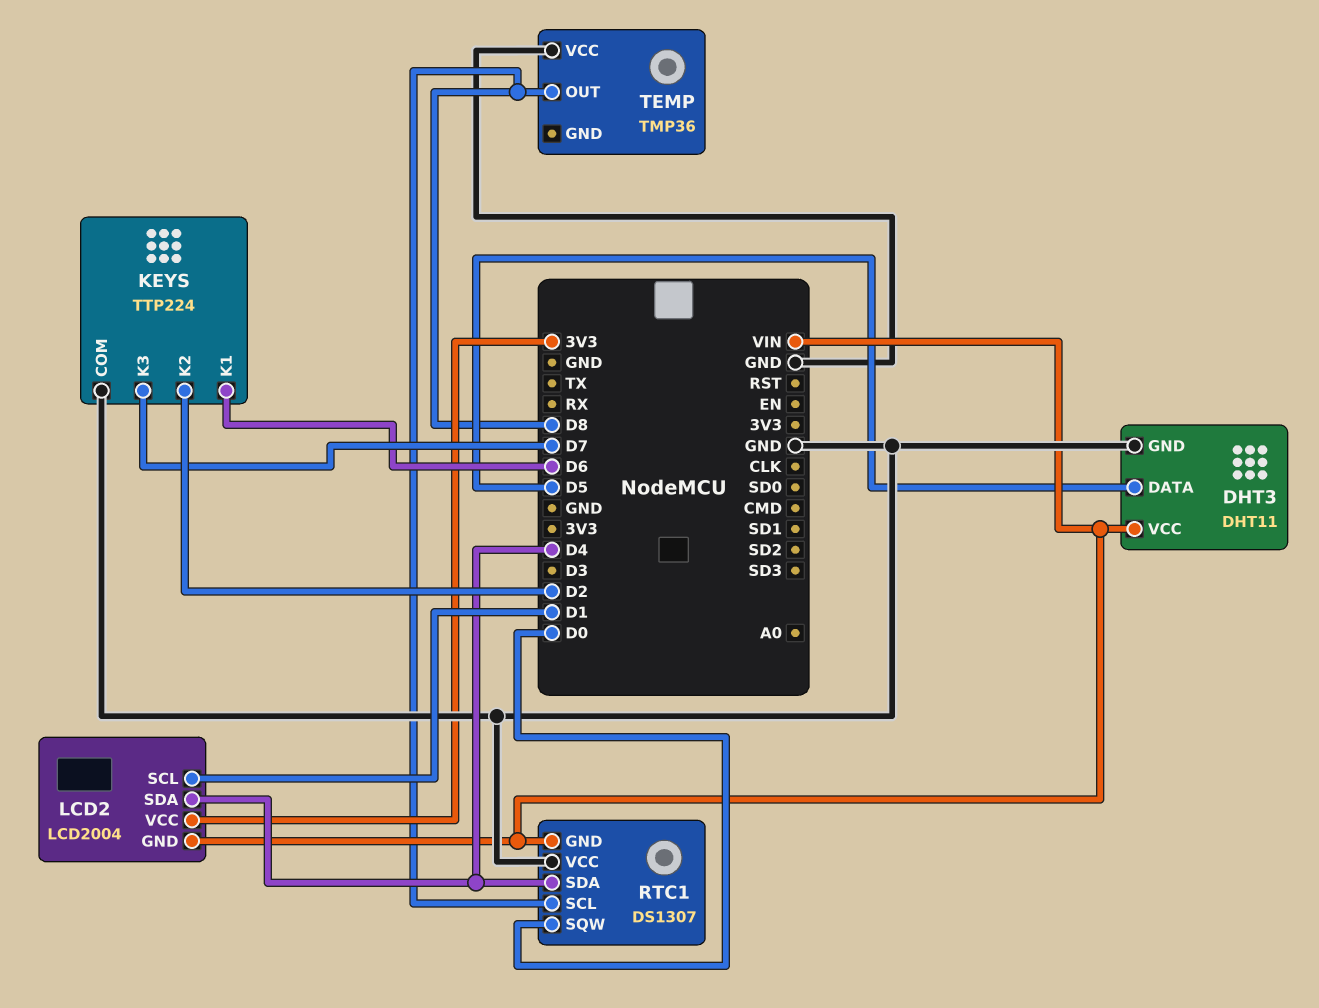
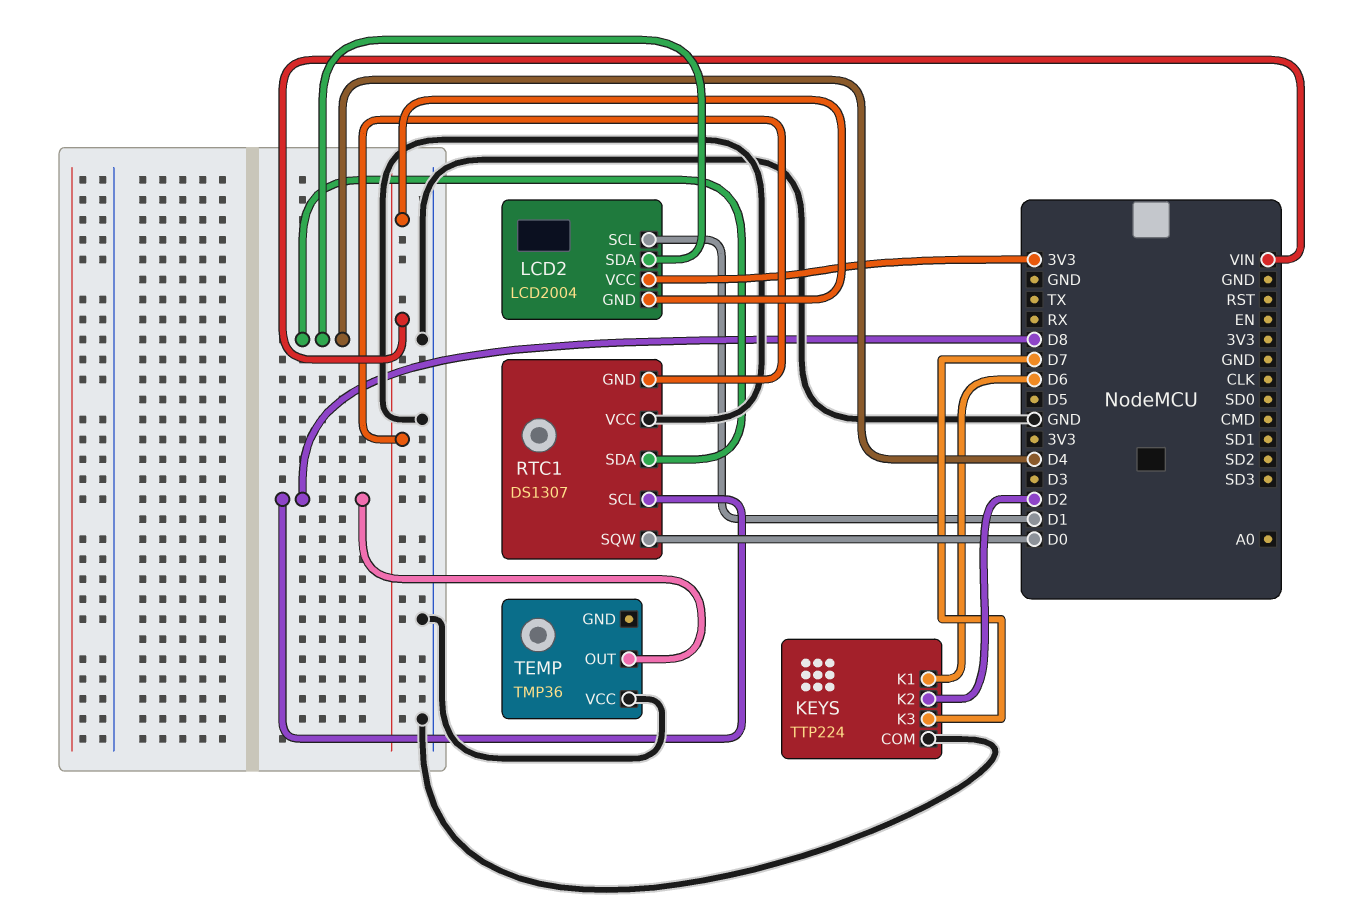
DHT3: DHT11 -> none
DHT3 pin DATA: D5 -> none
DHT3 pin GND: GND -> none
DHT3 pin VCC: VIN -> none

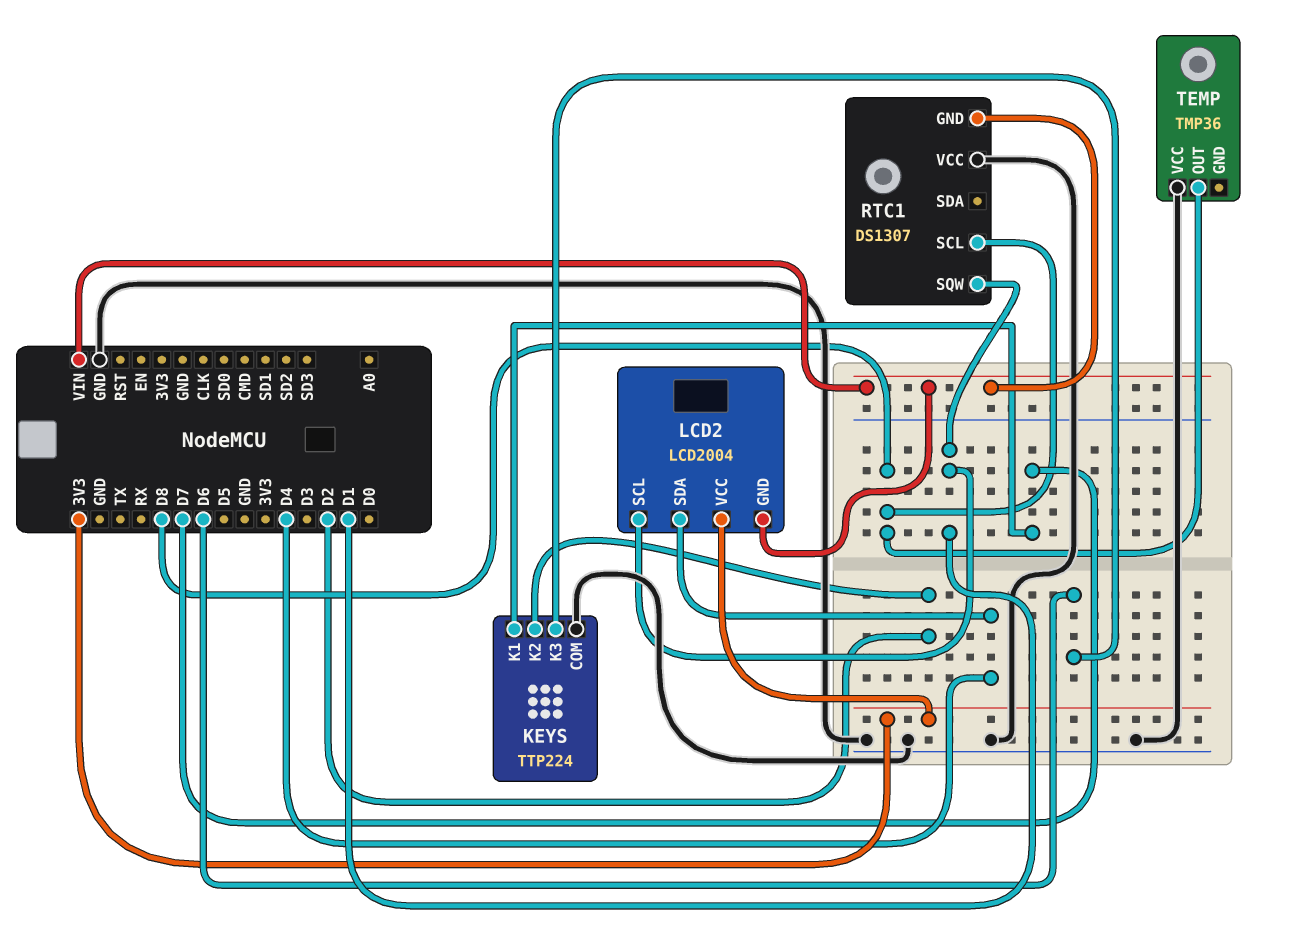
KEYS pin K1: D6 -> D7
KEYS pin K3: D7 -> D6
RTC1 pin SDA: D4 -> none
RTC1 pin SQW: D0 -> D1

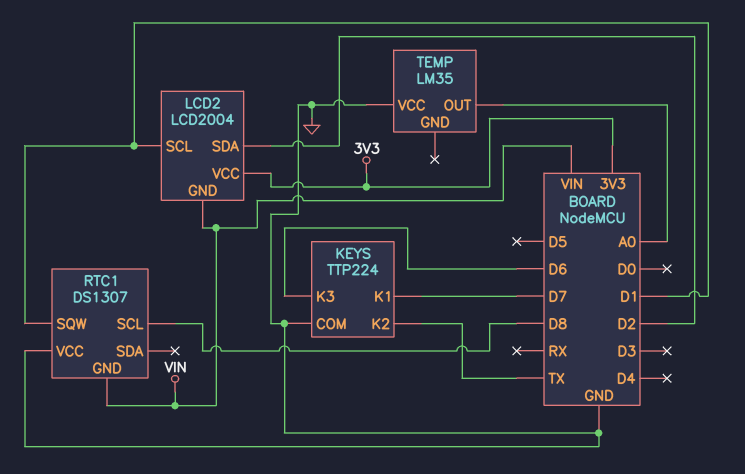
KEYS pin K2: D2 -> TX
LCD2 pin SDA: D4 -> D2
TEMP: TMP36 -> LM35
TEMP pin OUT: D8 -> A0

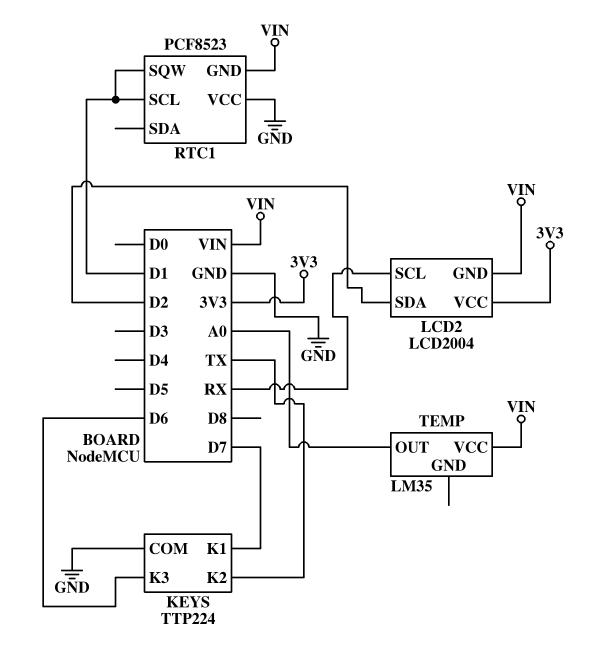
LCD2 pin SCL: D1 -> RX
RTC1: DS1307 -> PCF8523
RTC1 pin SCL: D8 -> D1
TEMP pin VCC: GND -> VIN

